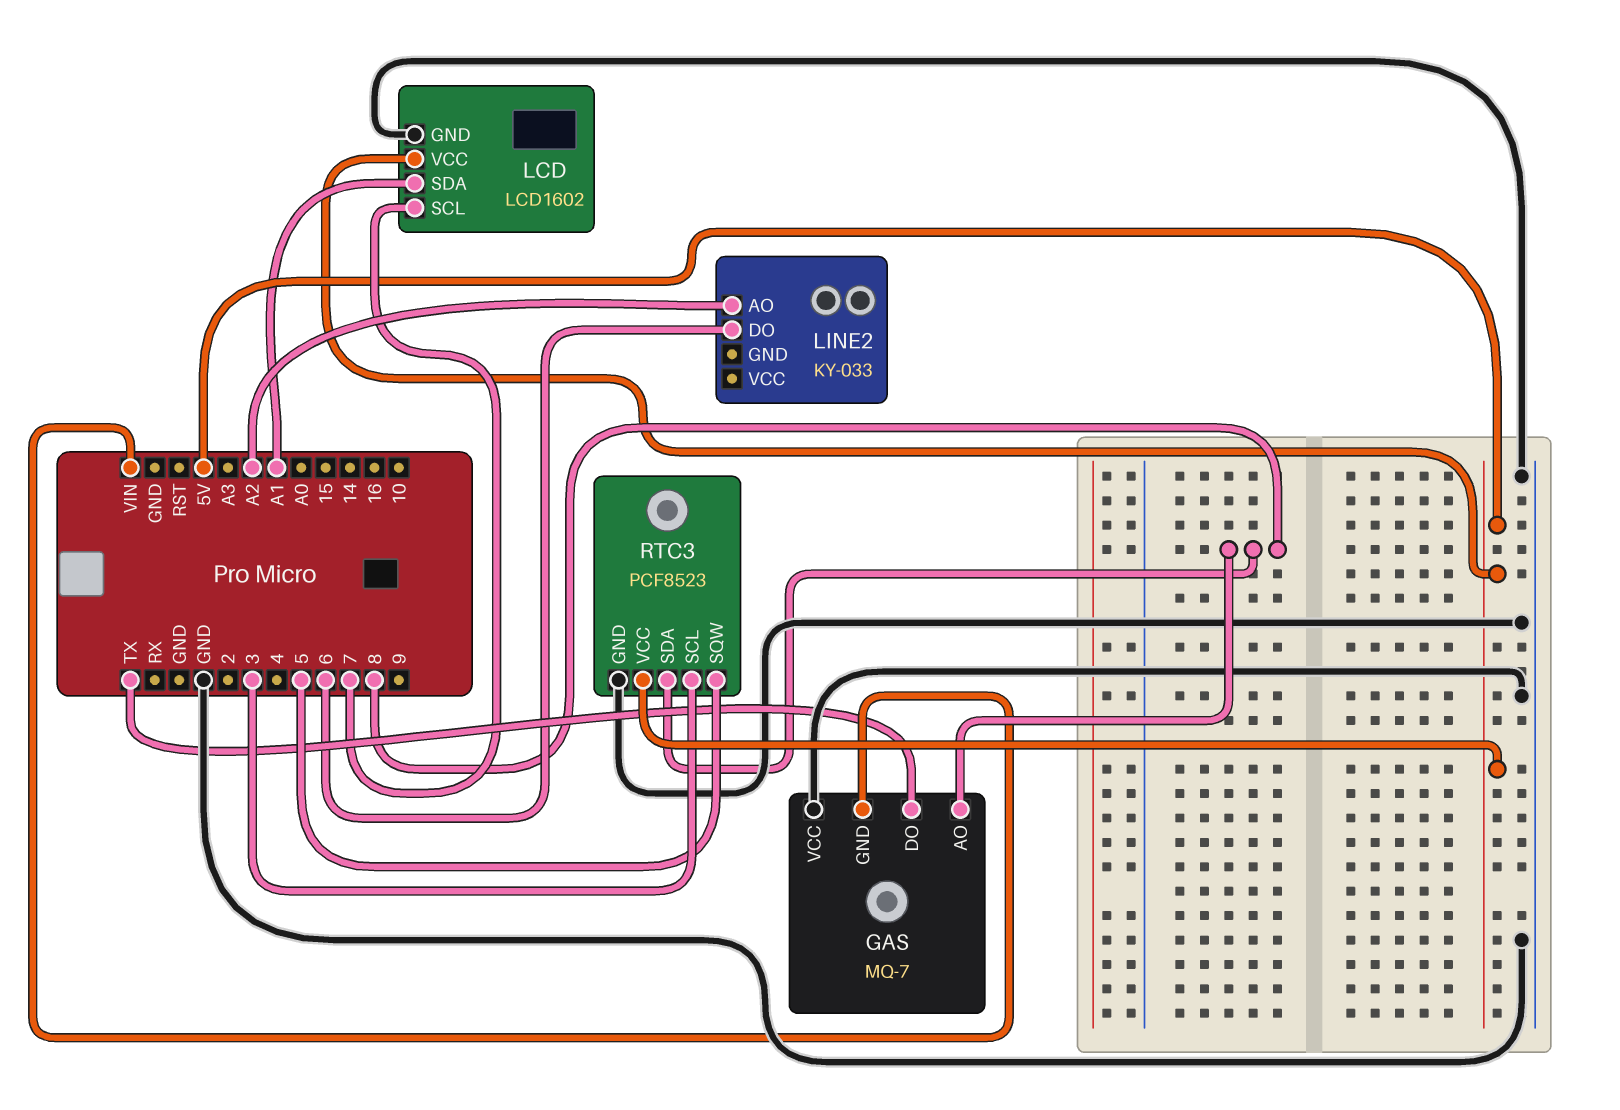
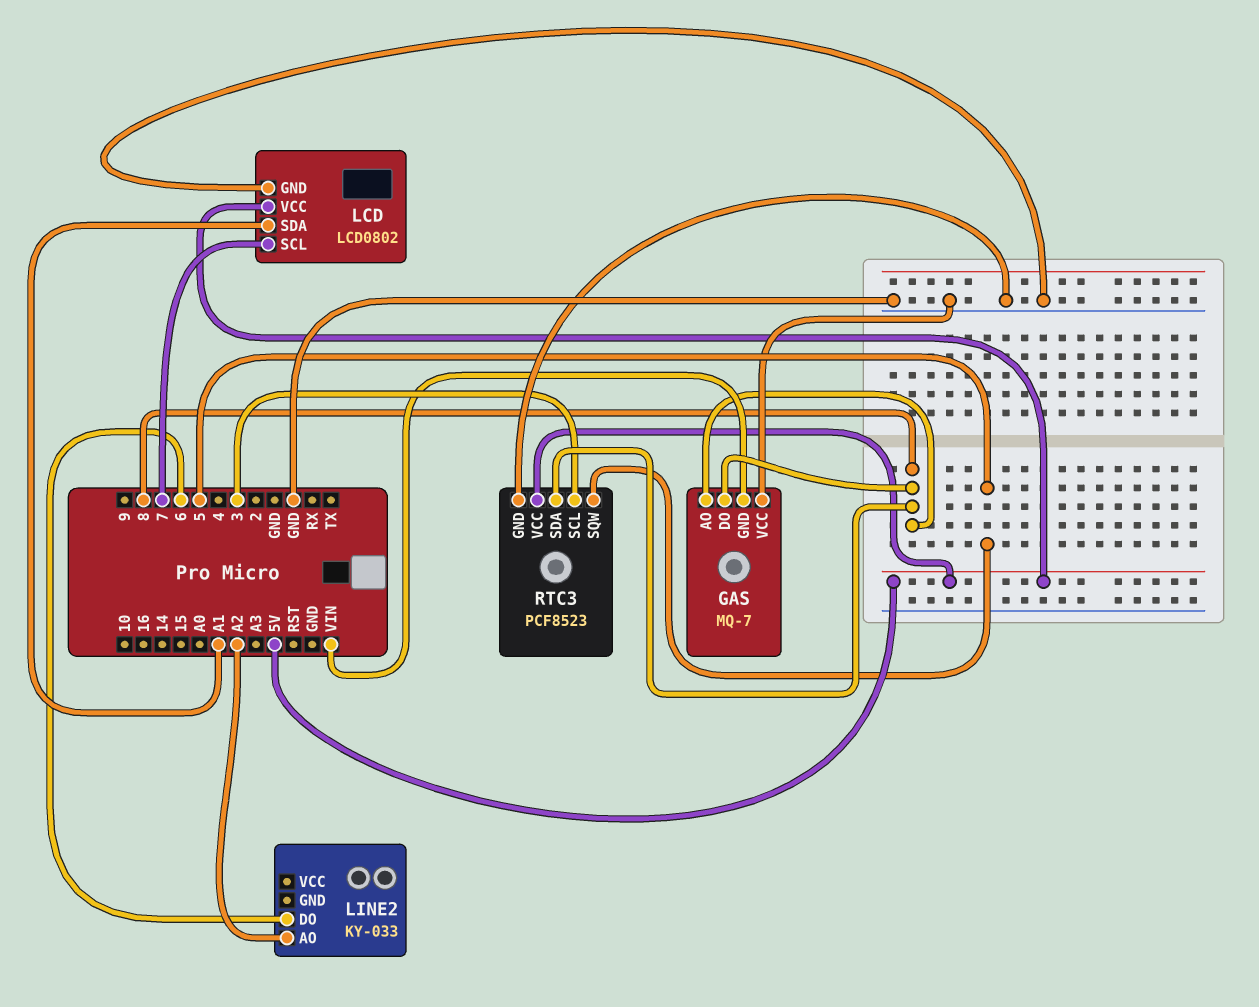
GAS pin DO: TX -> 8
LCD: LCD1602 -> LCD0802

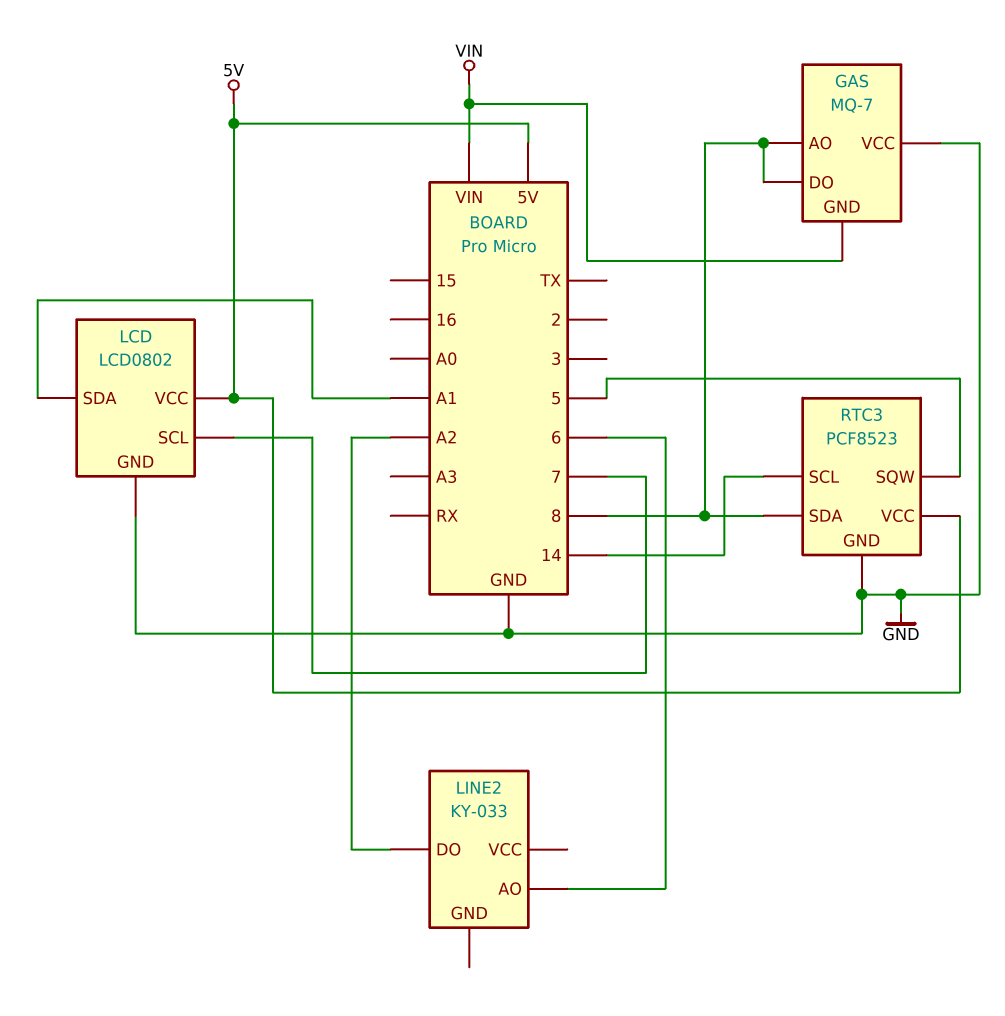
LINE2 pin AO: A2 -> 6
LINE2 pin DO: 6 -> A2
RTC3 pin SCL: 3 -> 14

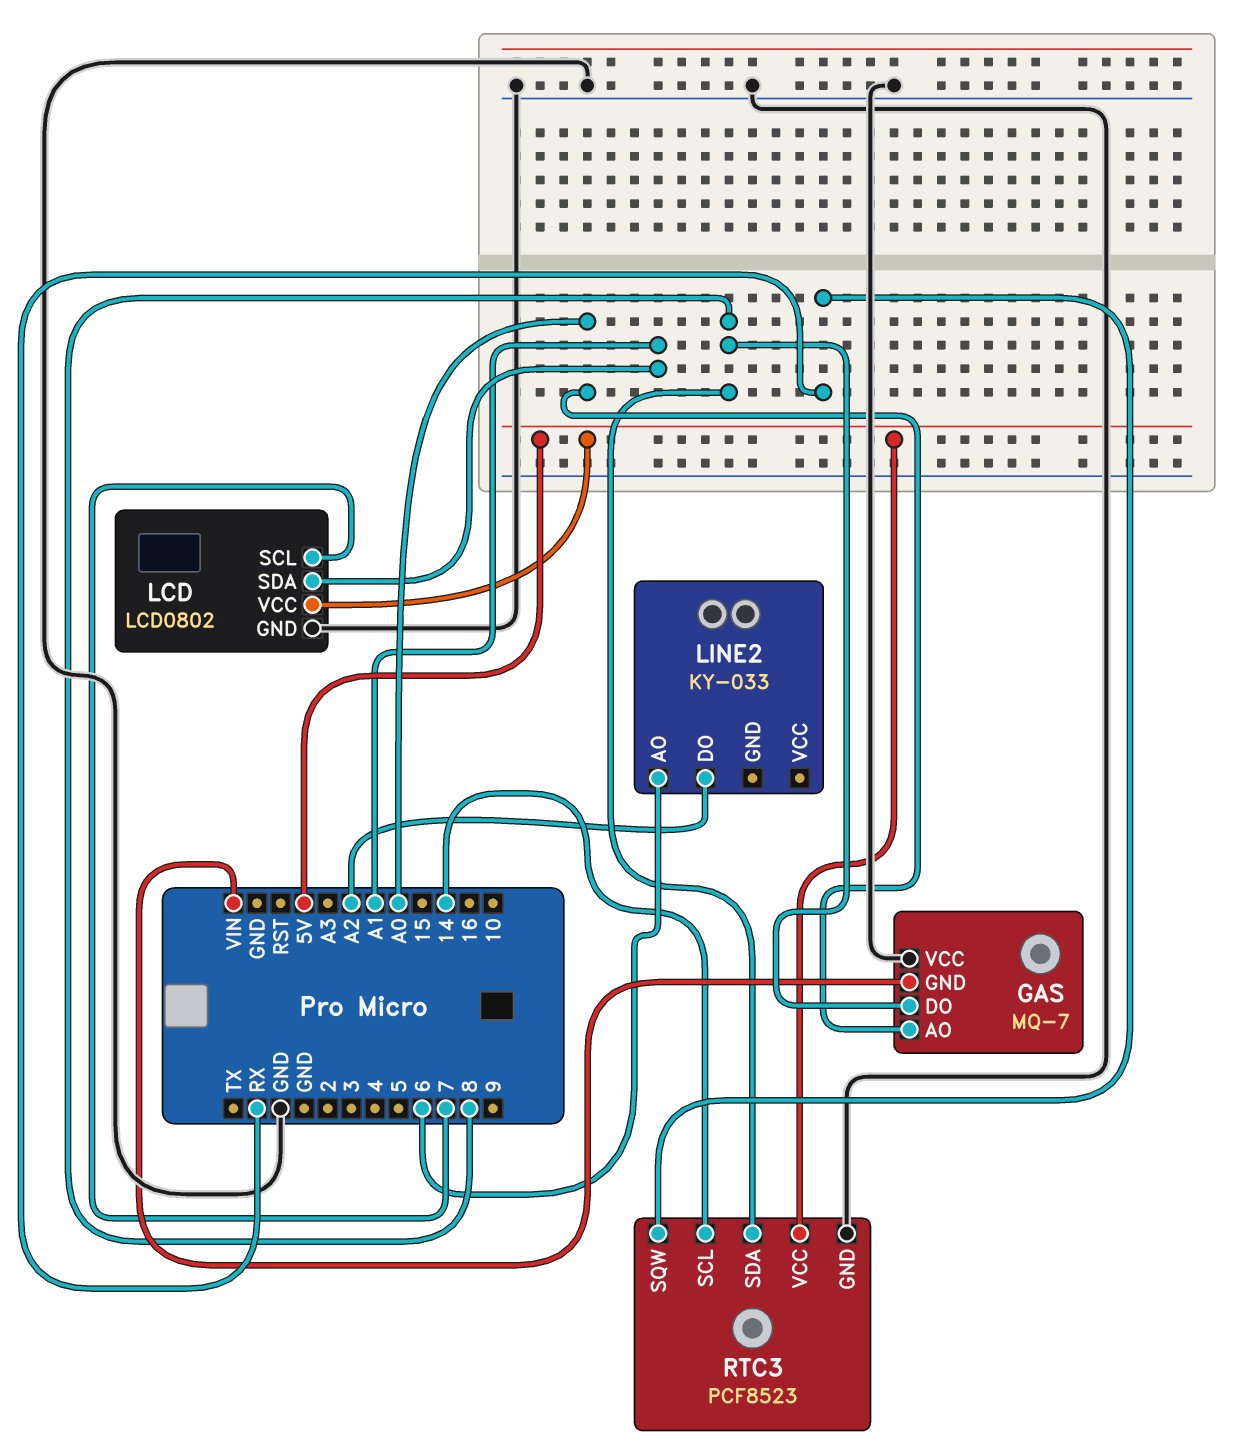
GAS pin AO: 8 -> A0
RTC3 pin SQW: 5 -> RX

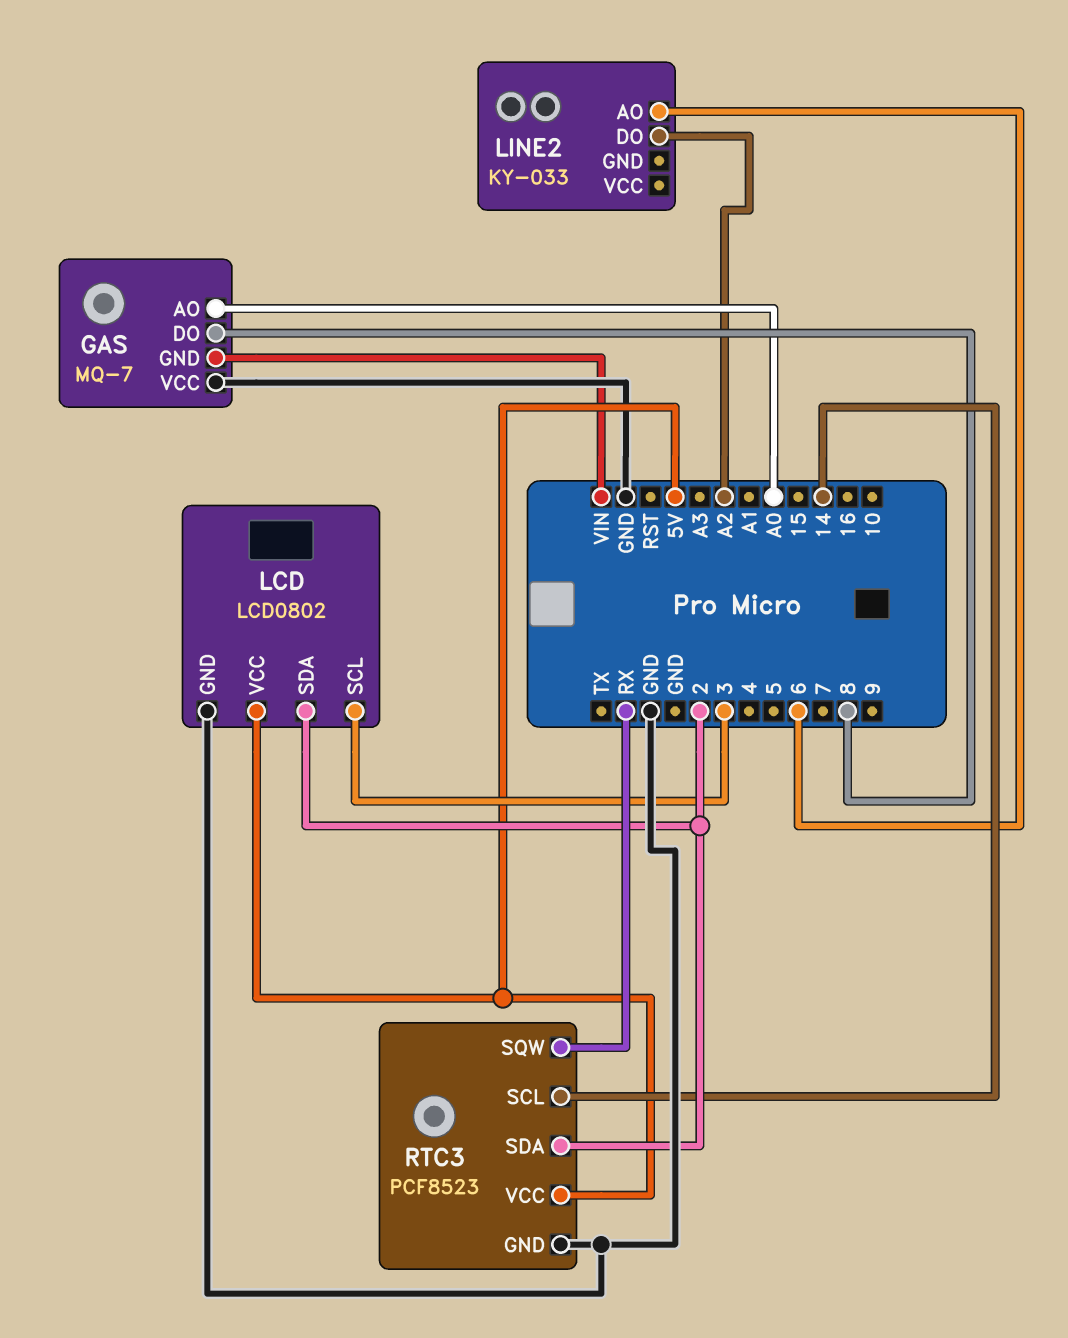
LCD pin SCL: 7 -> 3
LCD pin SDA: A1 -> 2
RTC3 pin SDA: 8 -> 2

